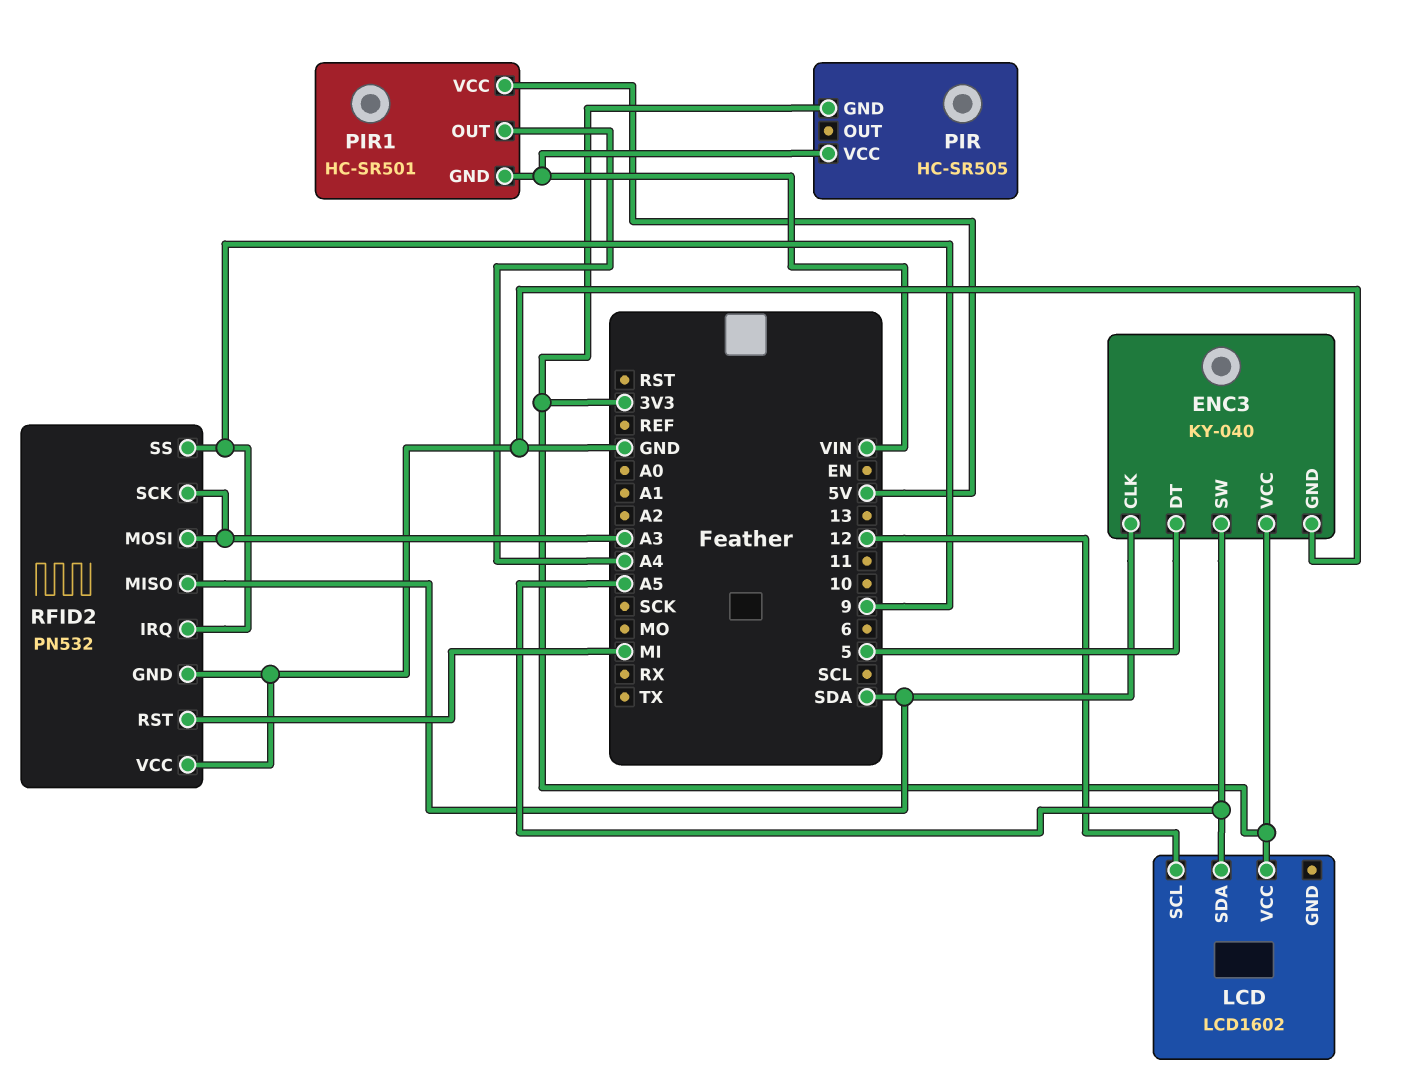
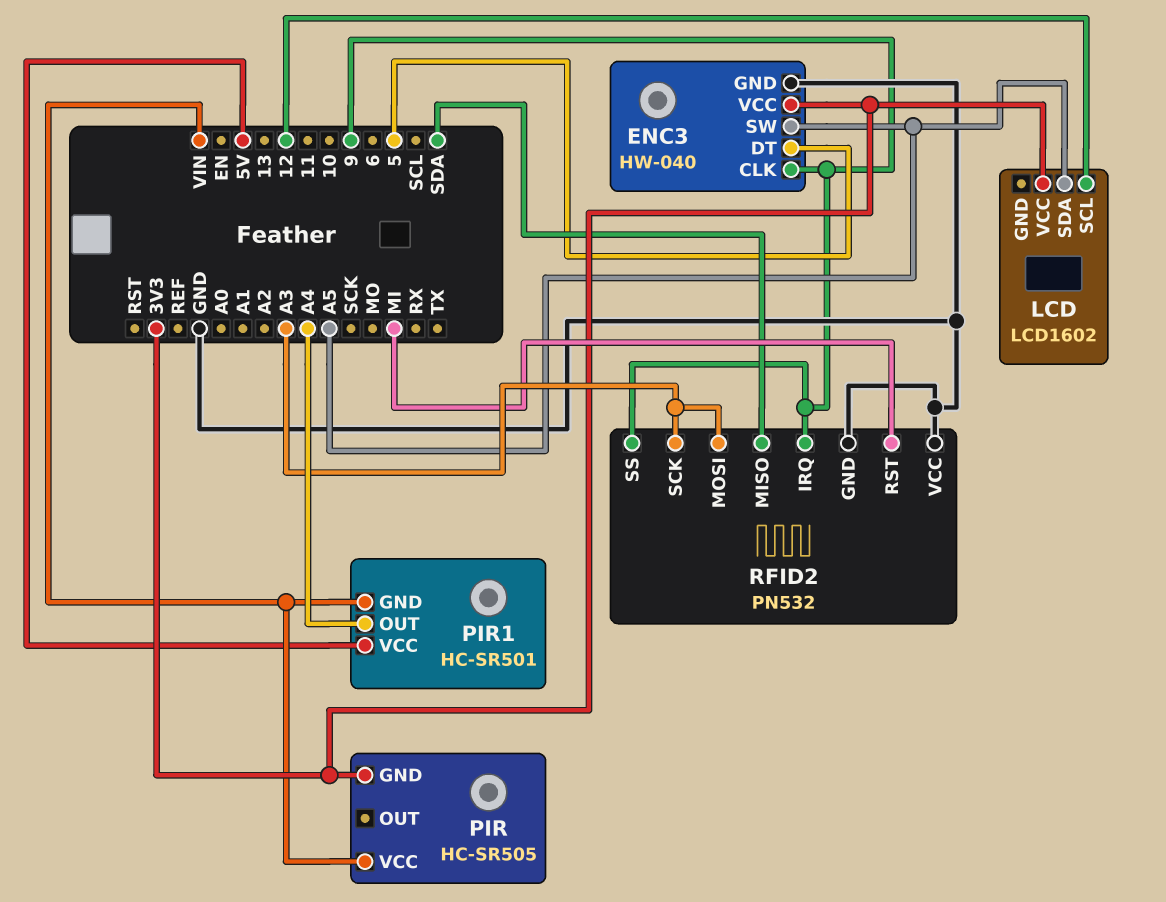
ENC3: KY-040 -> HW-040
ENC3 pin CLK: SDA -> 9

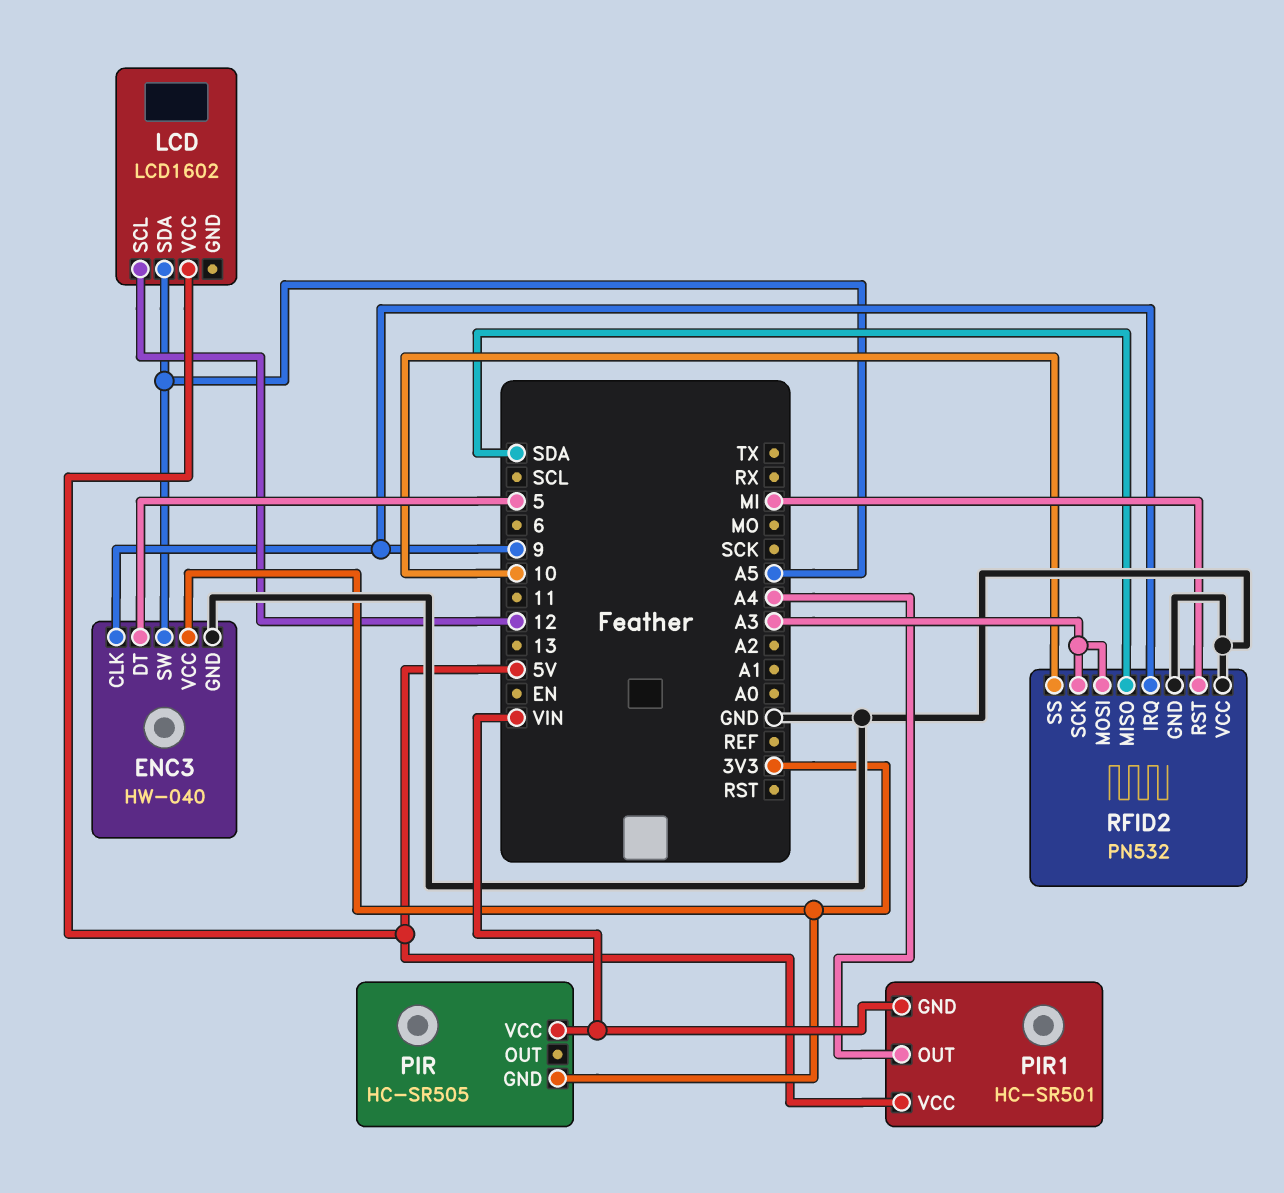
LCD pin VCC: 3V3 -> 5V
RFID2 pin SS: 9 -> 10

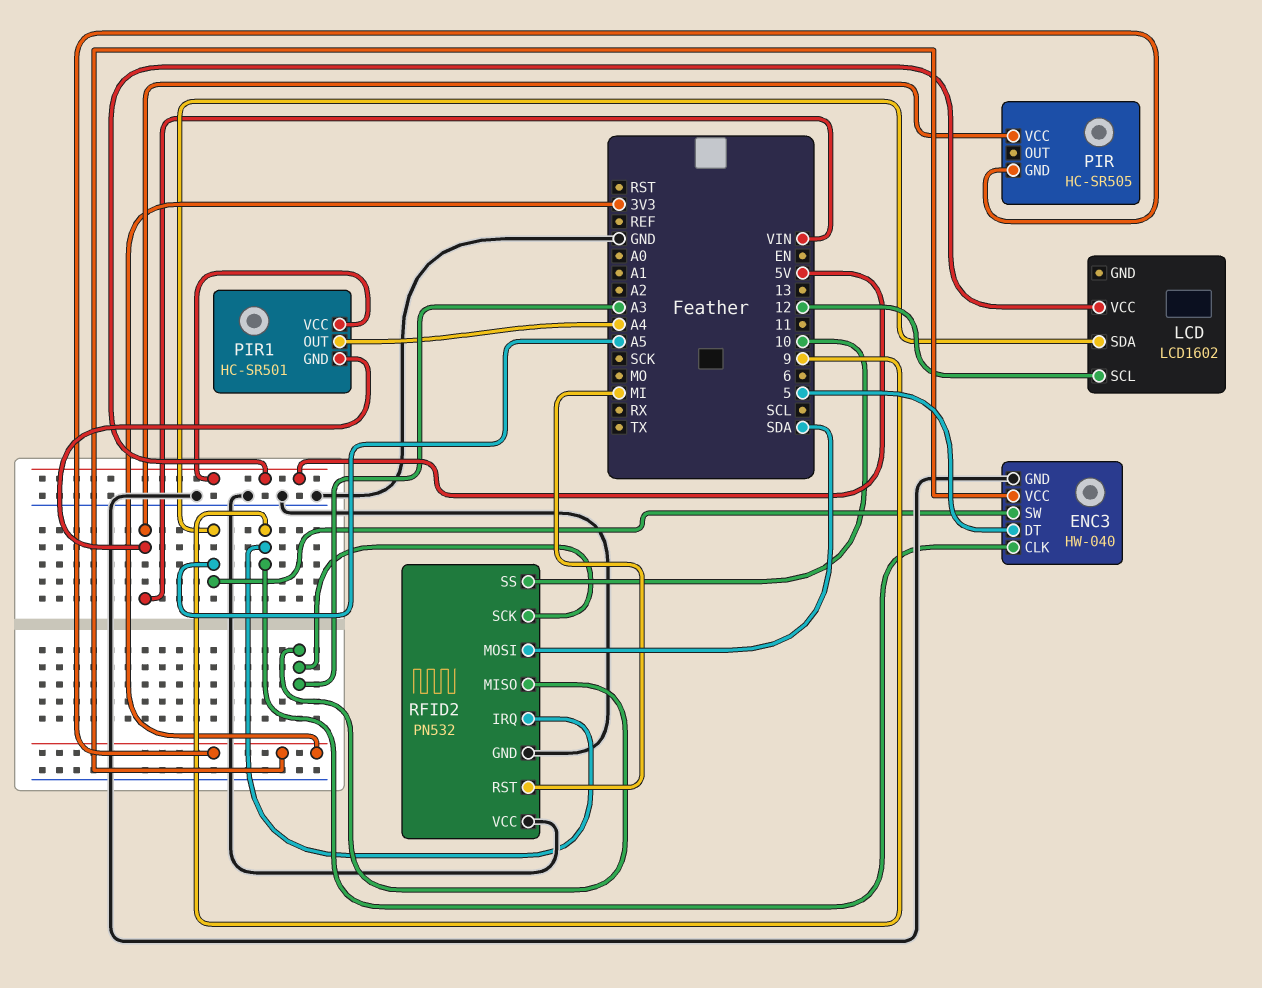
RFID2 pin MISO: SDA -> A3
RFID2 pin MOSI: A3 -> SDA

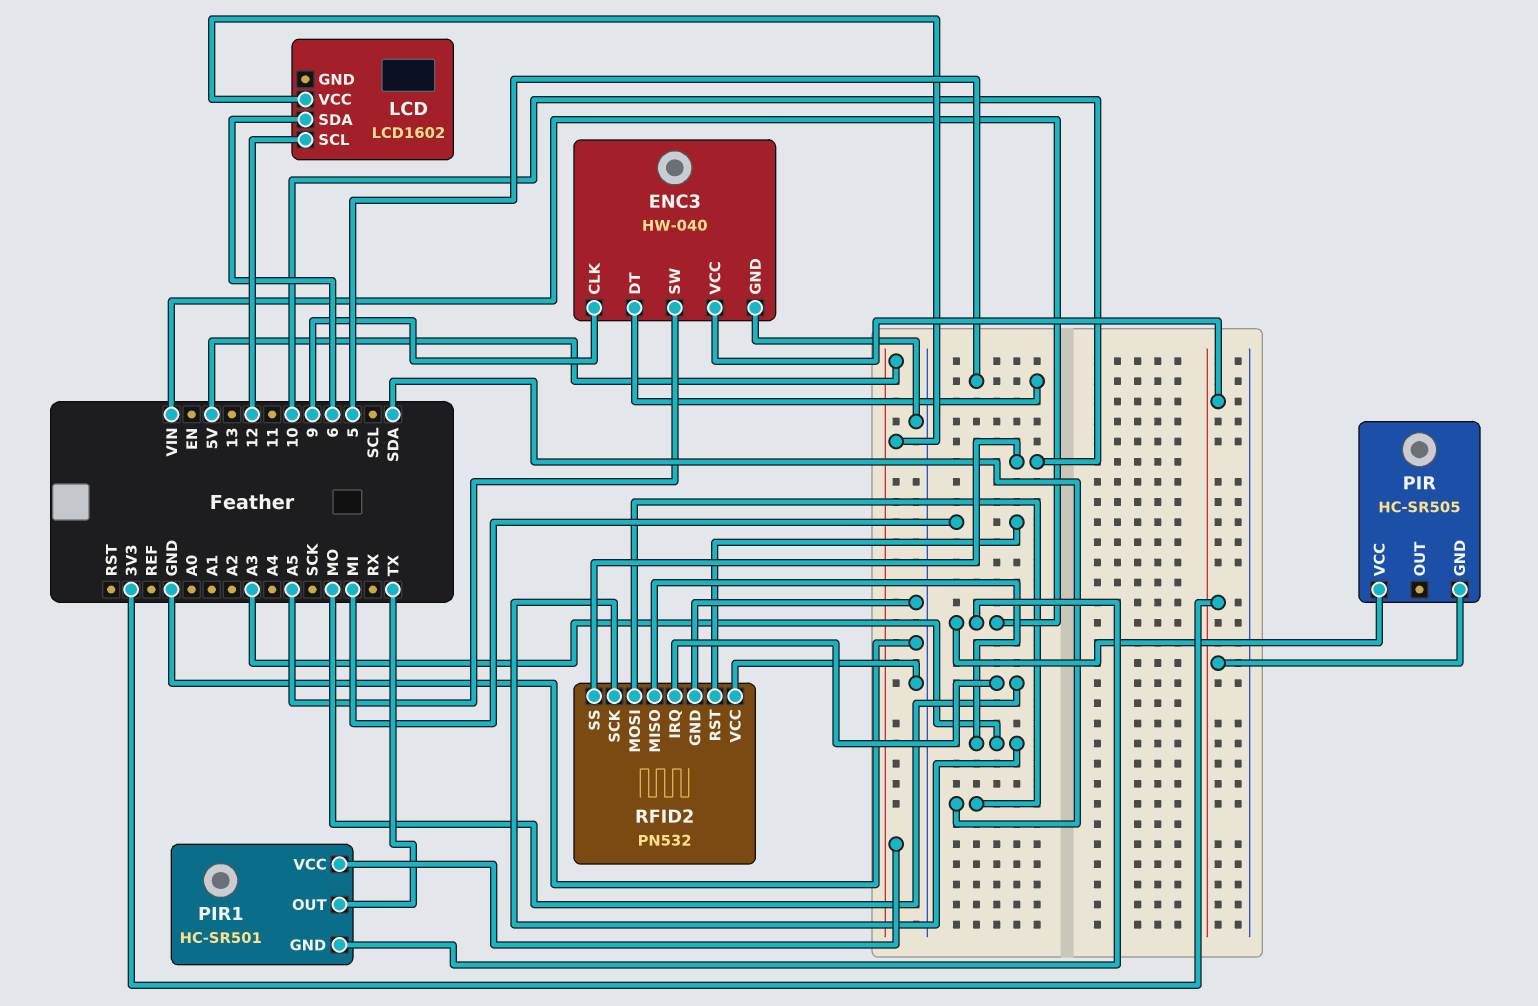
LCD pin SDA: A5 -> 6
PIR1 pin OUT: A4 -> TX
RFID2 pin IRQ: 9 -> MO

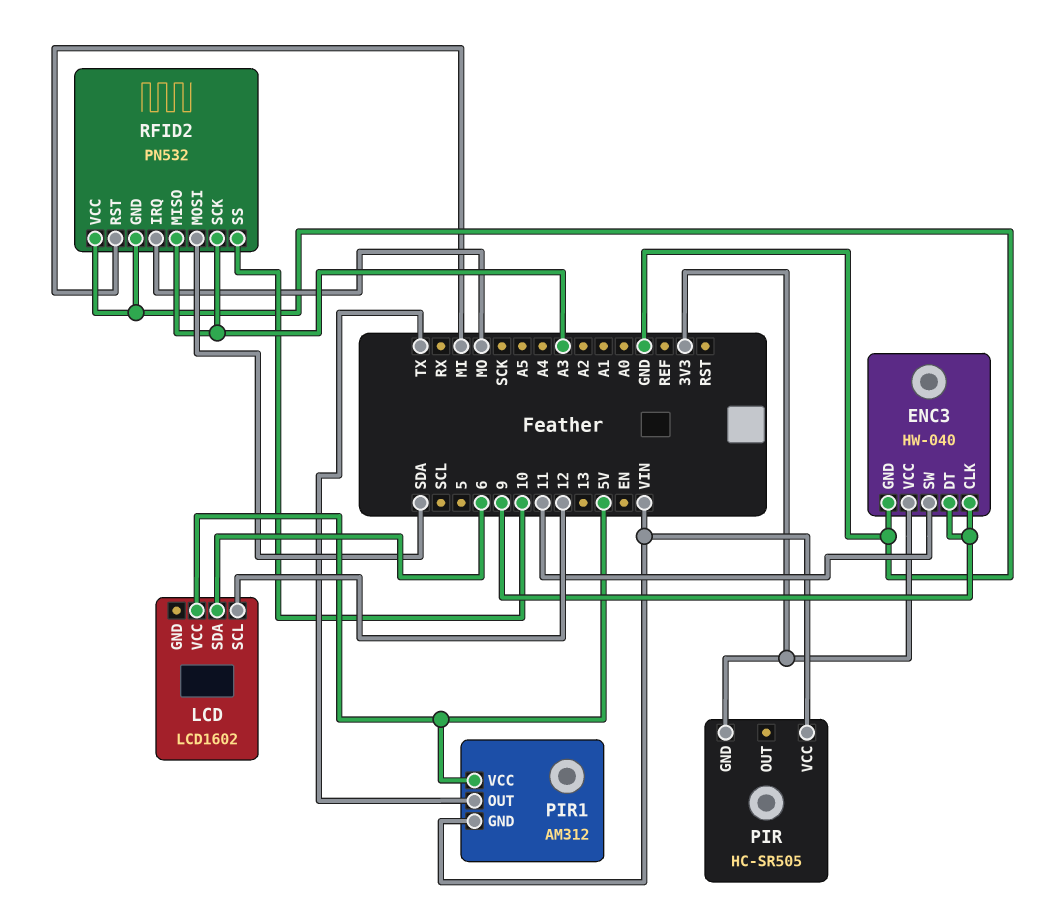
ENC3 pin DT: 5 -> 9
ENC3 pin SW: A5 -> 11
PIR1: HC-SR501 -> AM312

